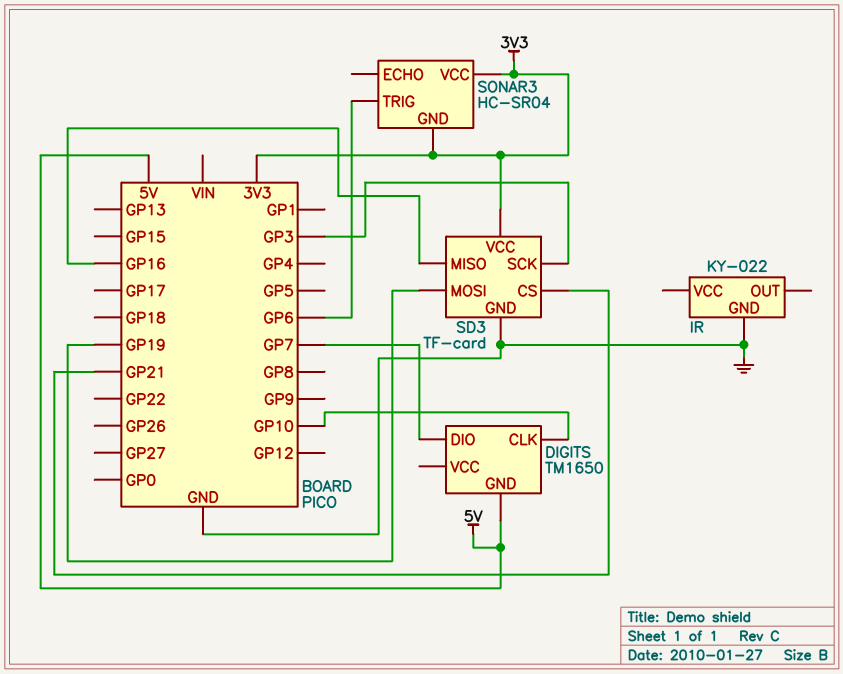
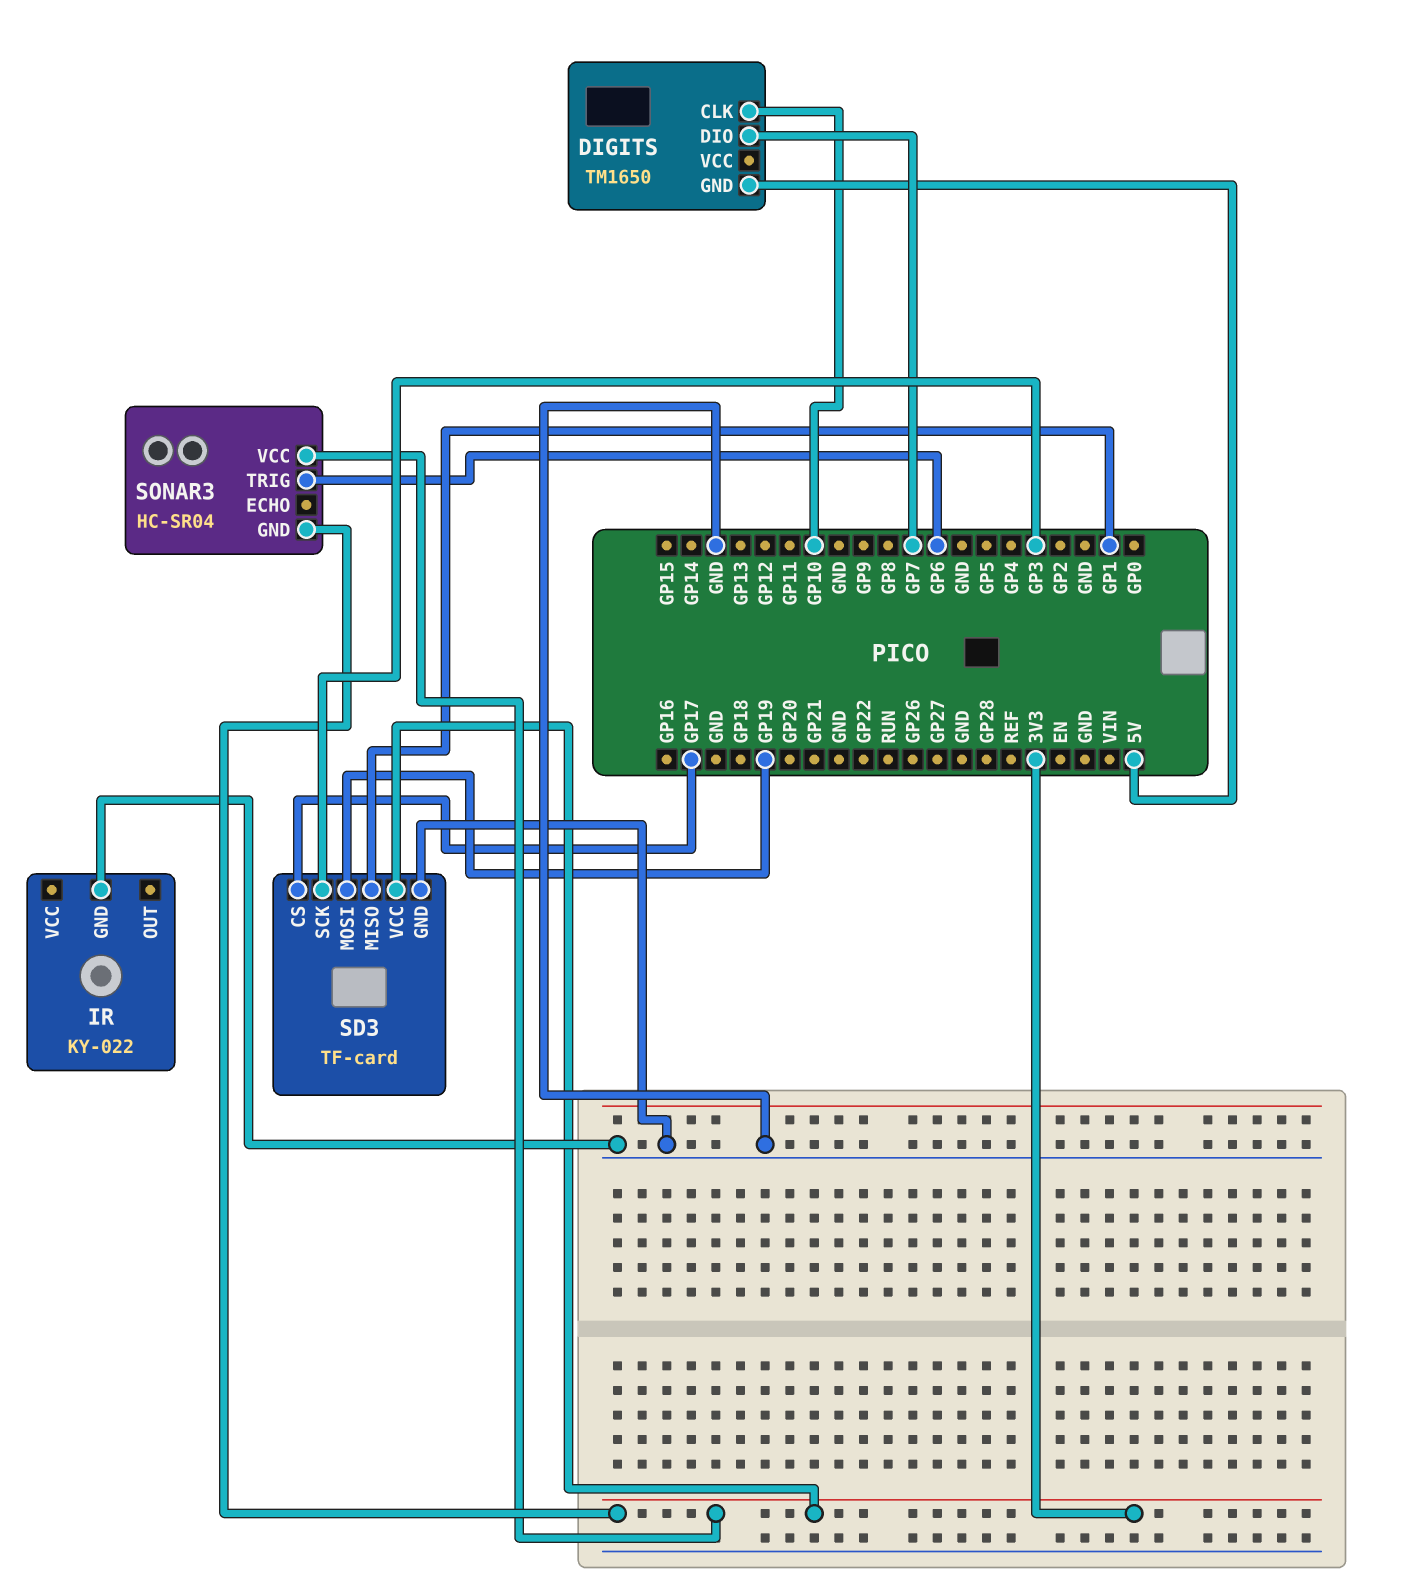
SD3 pin CS: GP21 -> GP17
SD3 pin MISO: GP16 -> GP1

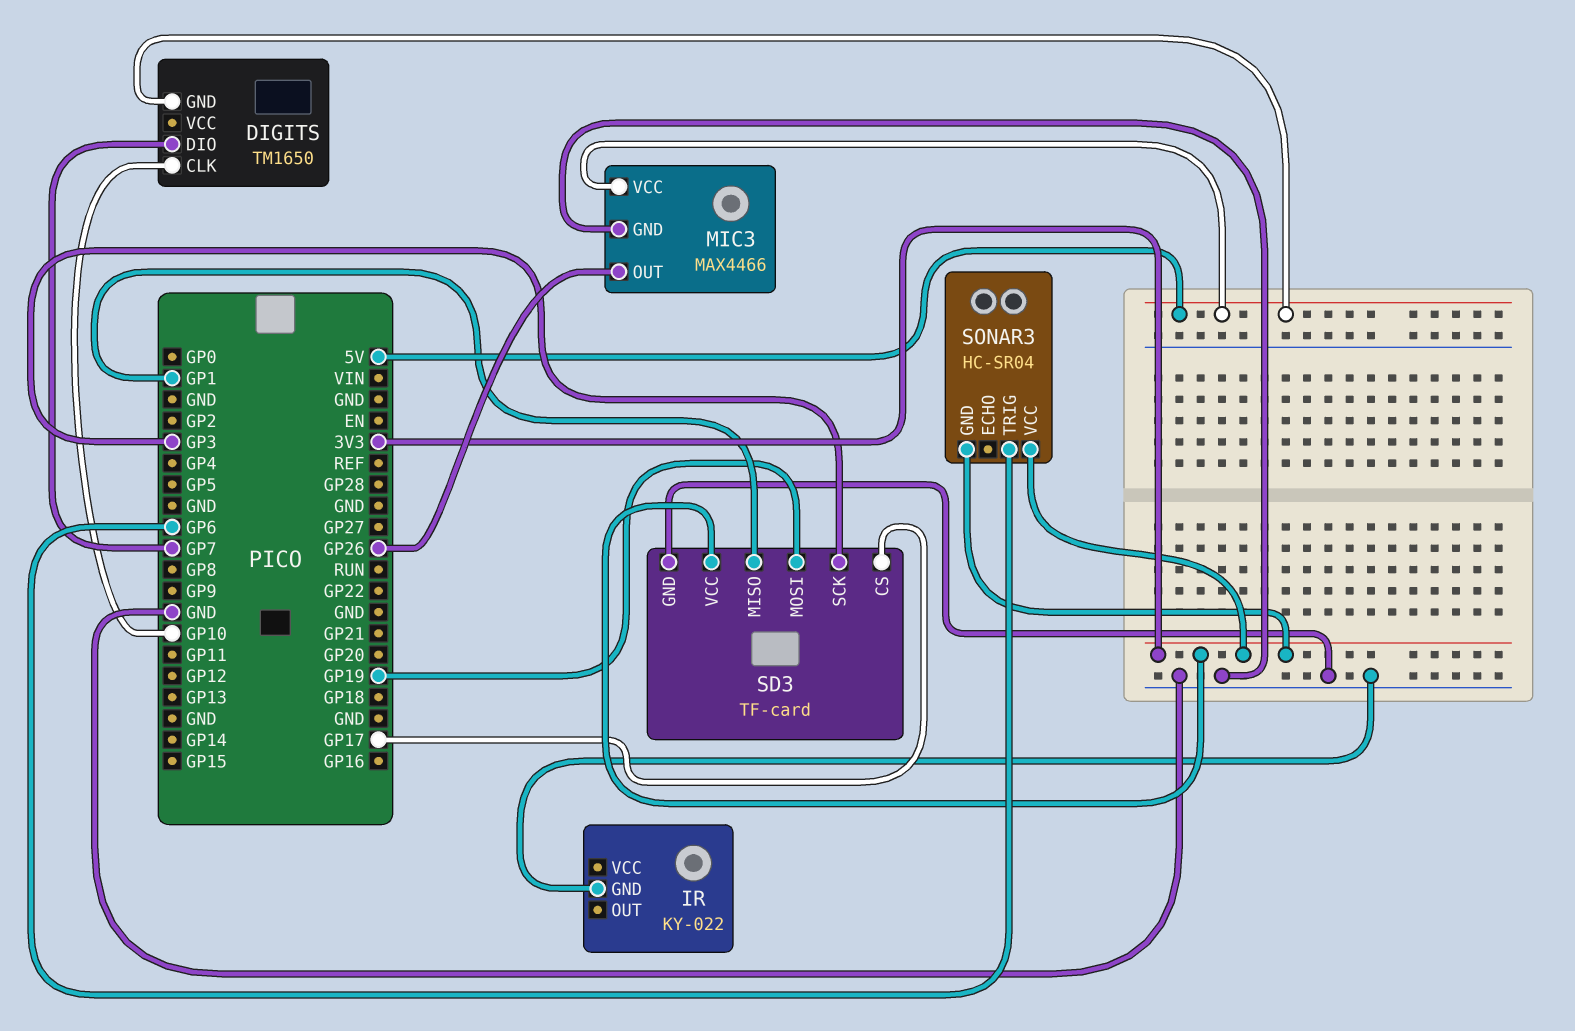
MIC3: none -> MAX4466
MIC3 pin GND: none -> GND
MIC3 pin OUT: none -> GP26
MIC3 pin VCC: none -> 5V

